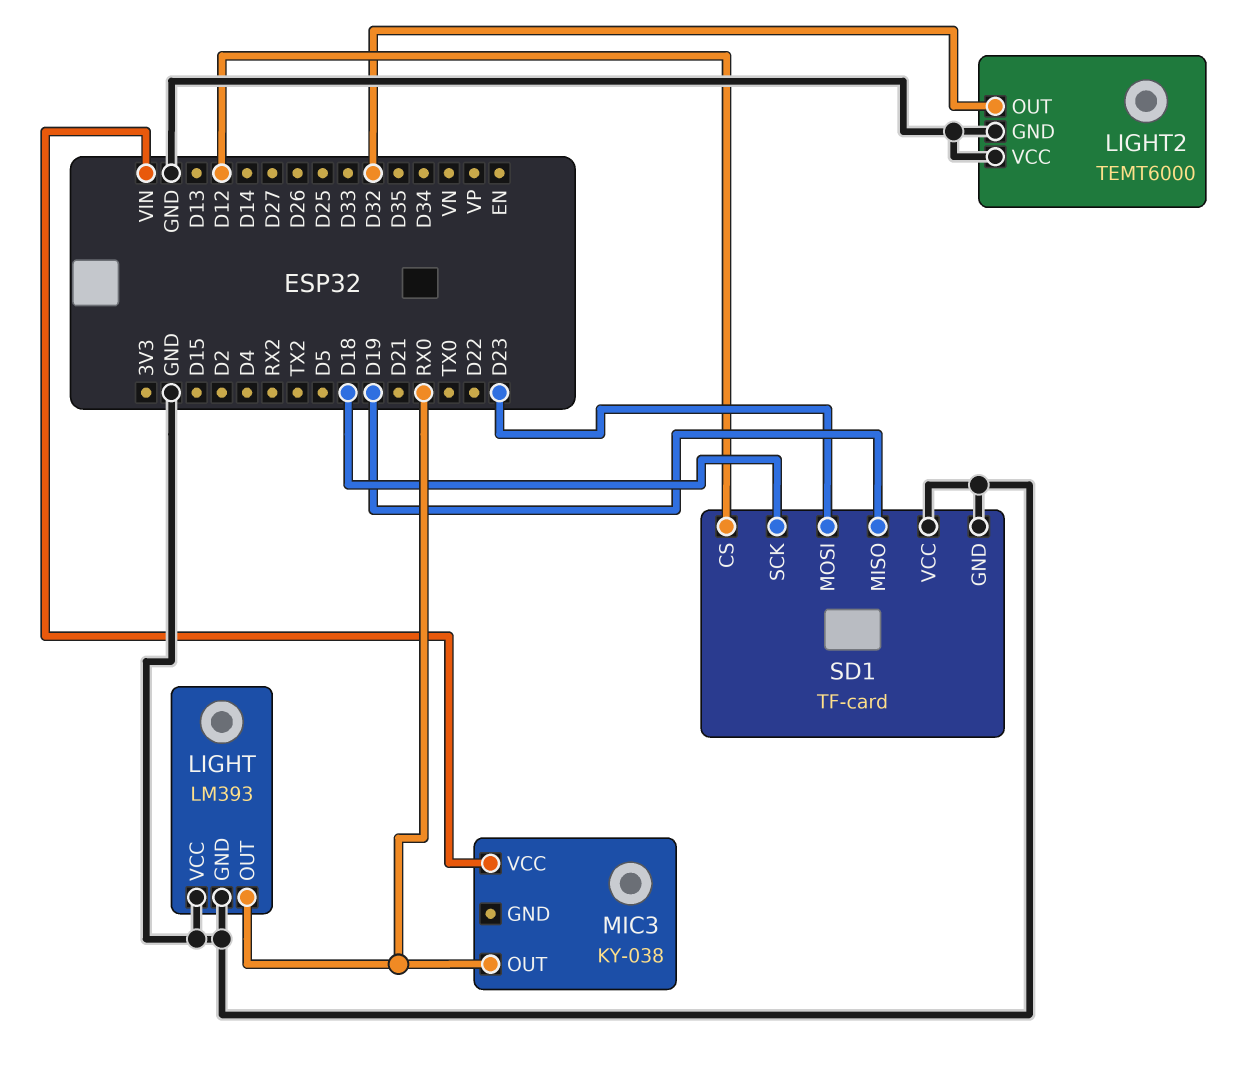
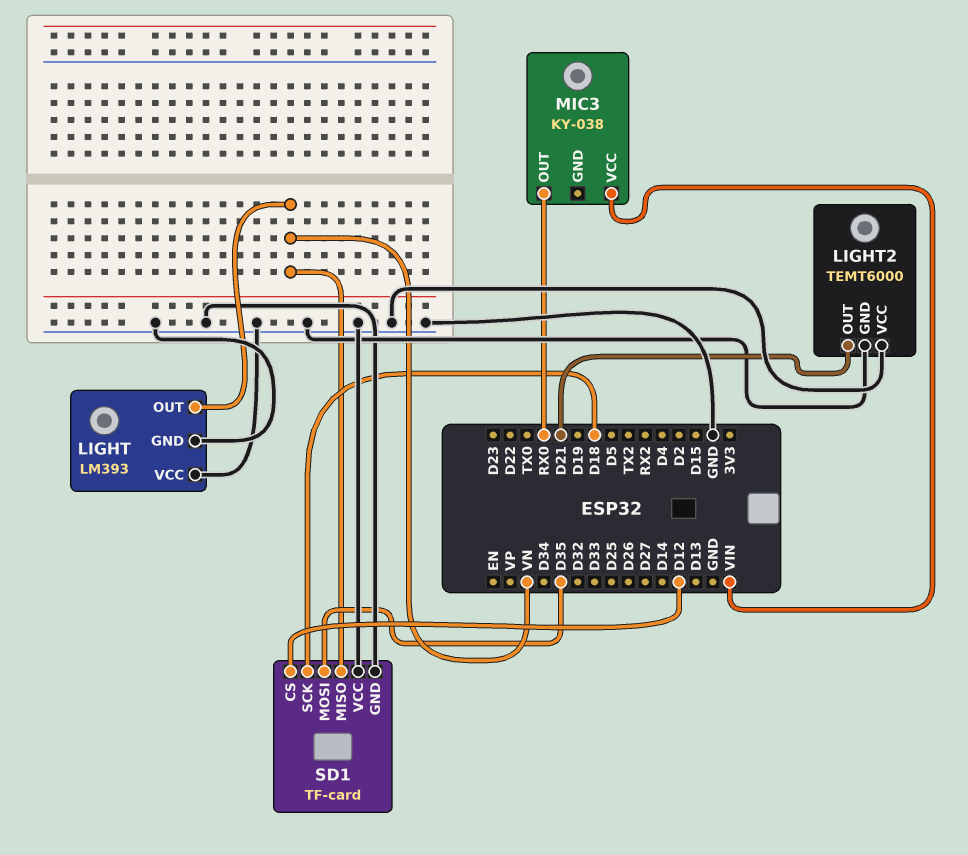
LIGHT pin OUT: RX0 -> VN
LIGHT2 pin OUT: D32 -> D21
SD1 pin MISO: D19 -> VN
SD1 pin MOSI: D23 -> D35

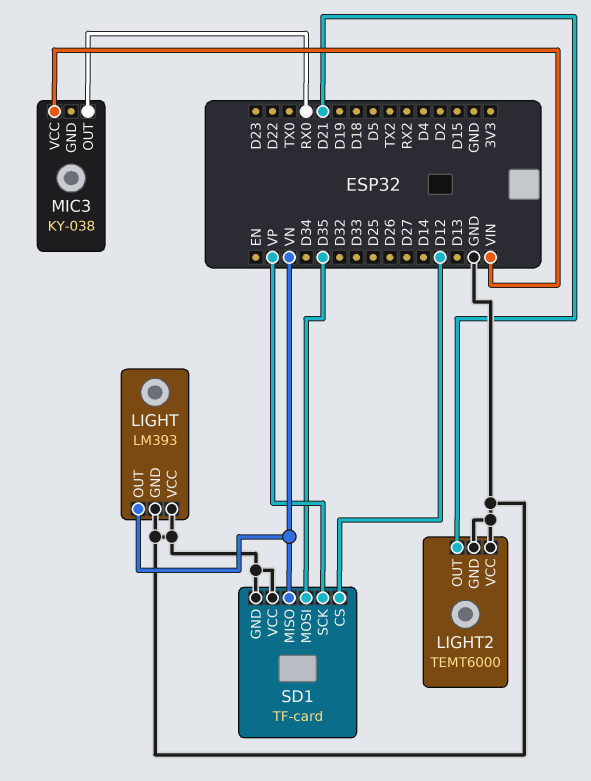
SD1 pin SCK: D18 -> VP

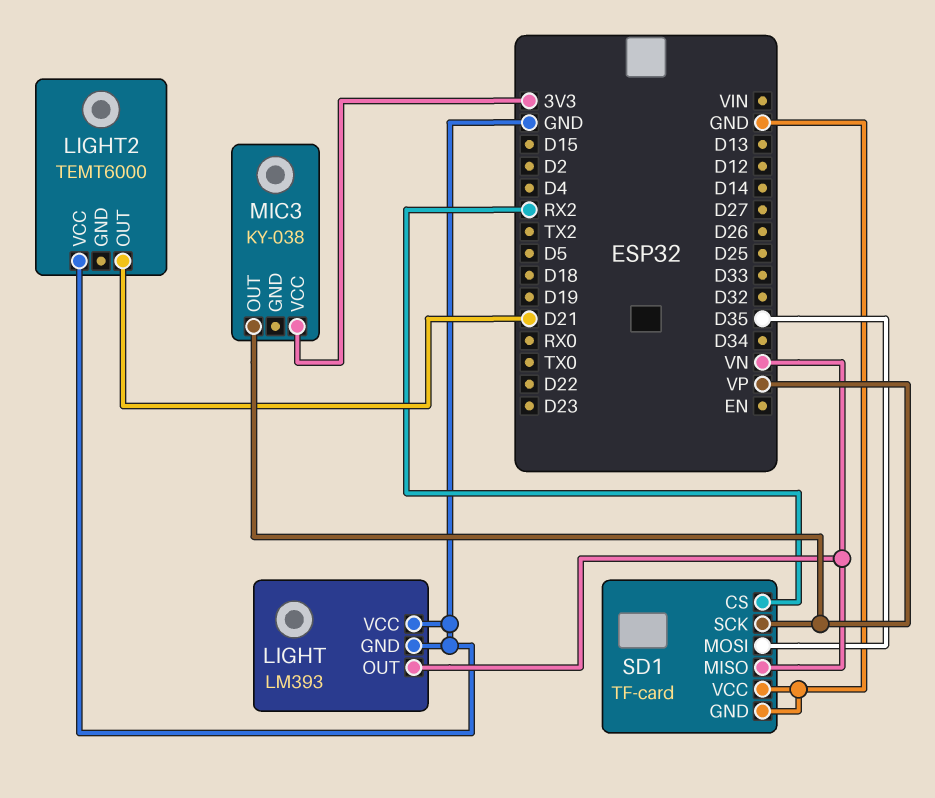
LIGHT2 pin GND: GND -> none
MIC3 pin OUT: RX0 -> VP
MIC3 pin VCC: VIN -> 3V3
SD1 pin CS: D12 -> RX2

